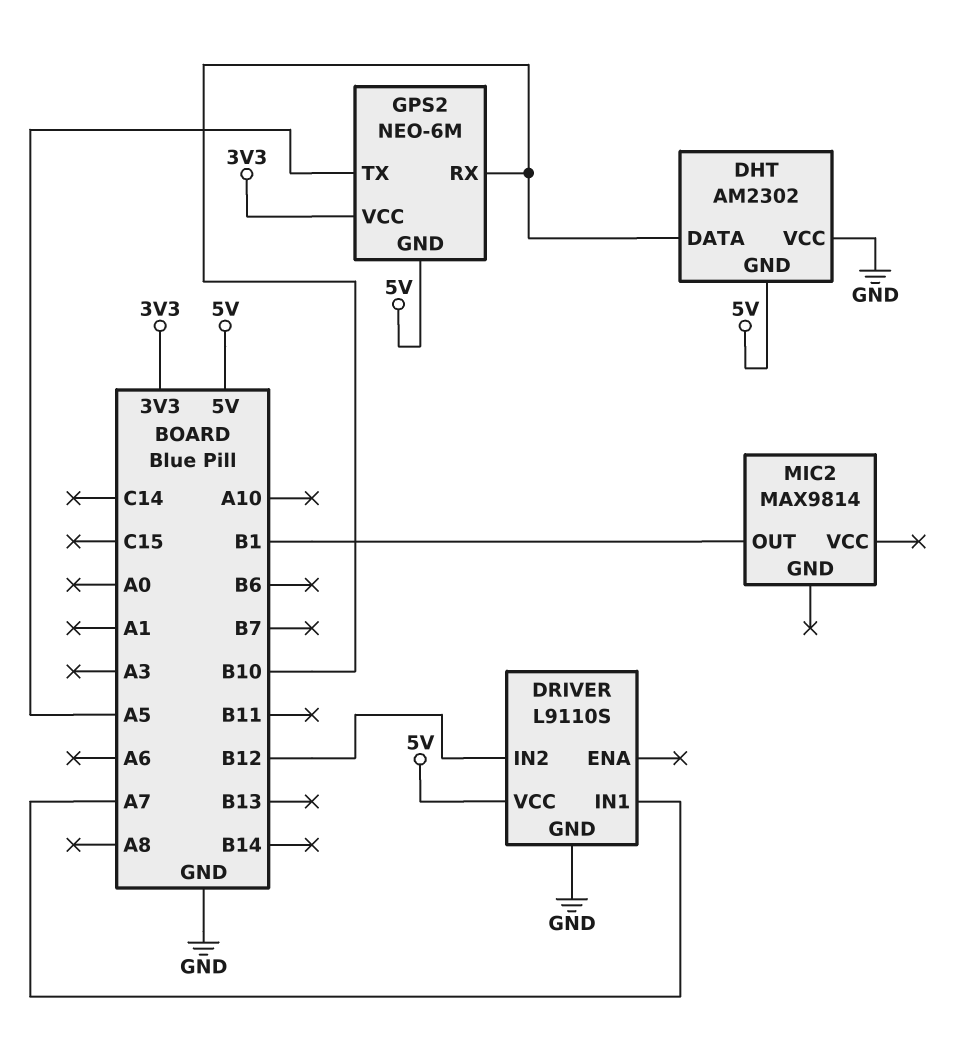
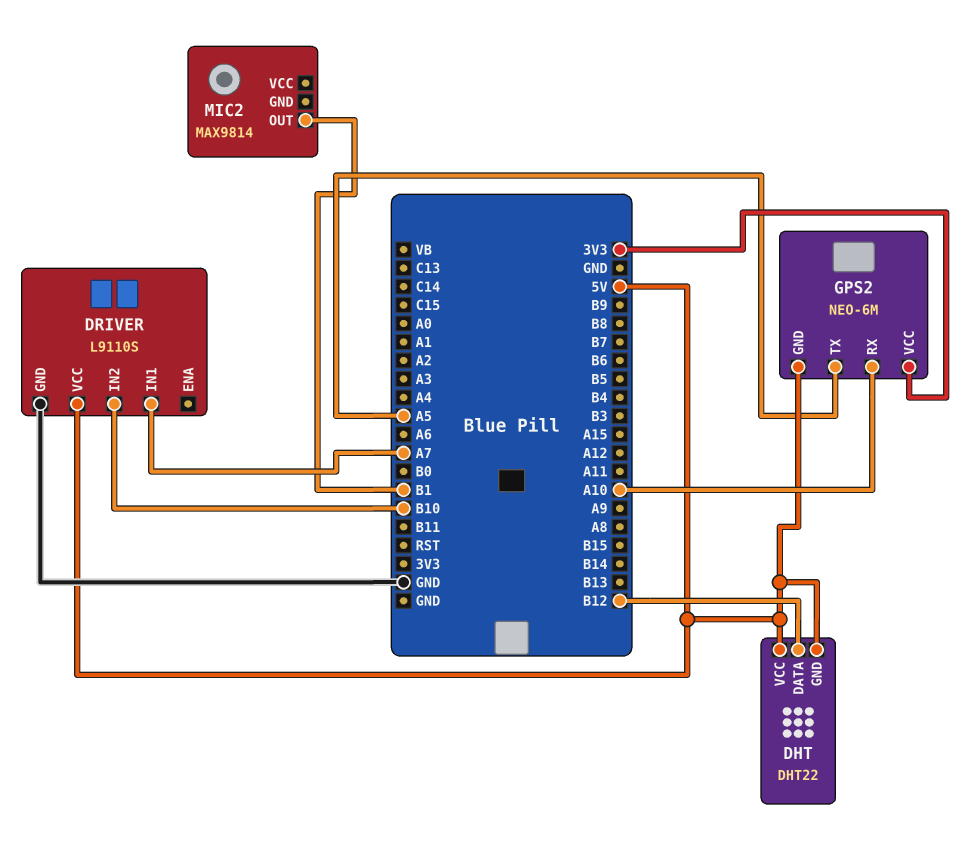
DHT: AM2302 -> DHT22
DHT pin DATA: B10 -> B12
DHT pin VCC: GND -> 5V
DRIVER pin IN2: B12 -> B10
GPS2 pin RX: B10 -> A10

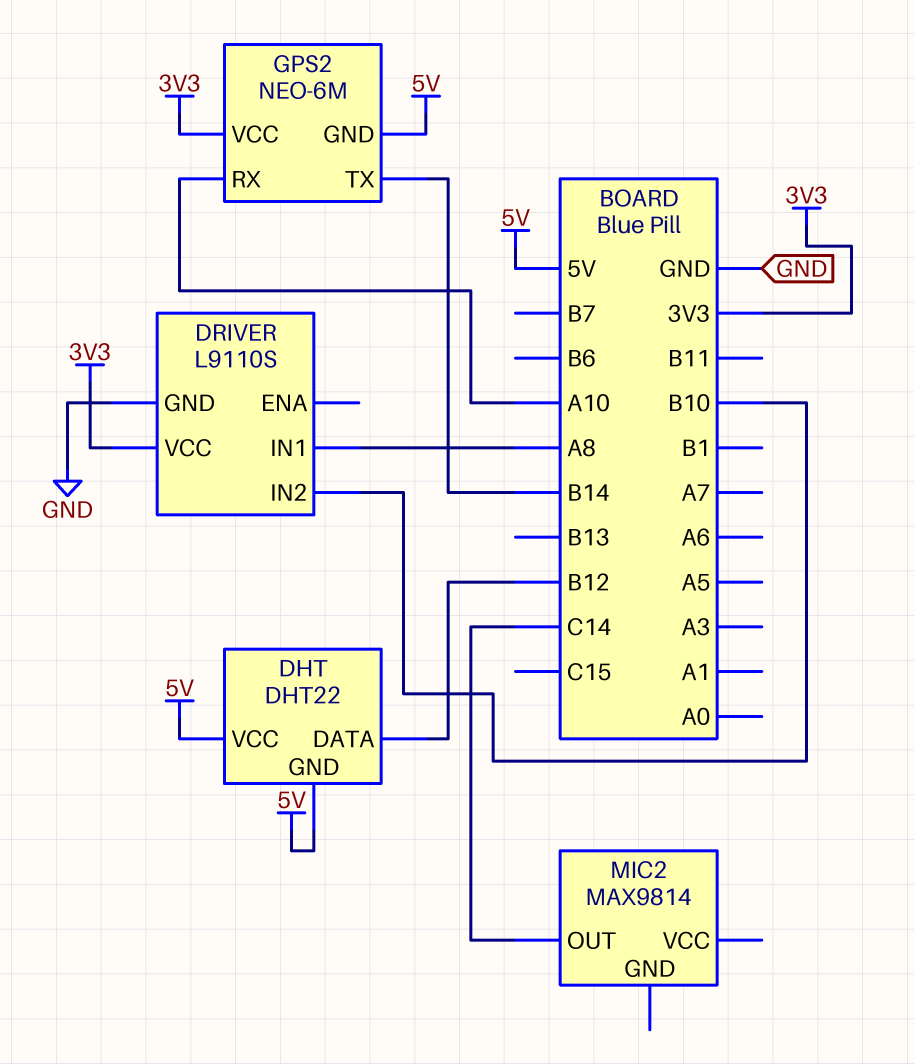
DRIVER pin IN1: A7 -> A8
DRIVER pin VCC: 5V -> 3V3
GPS2 pin TX: A5 -> B14
MIC2 pin OUT: B1 -> C14

